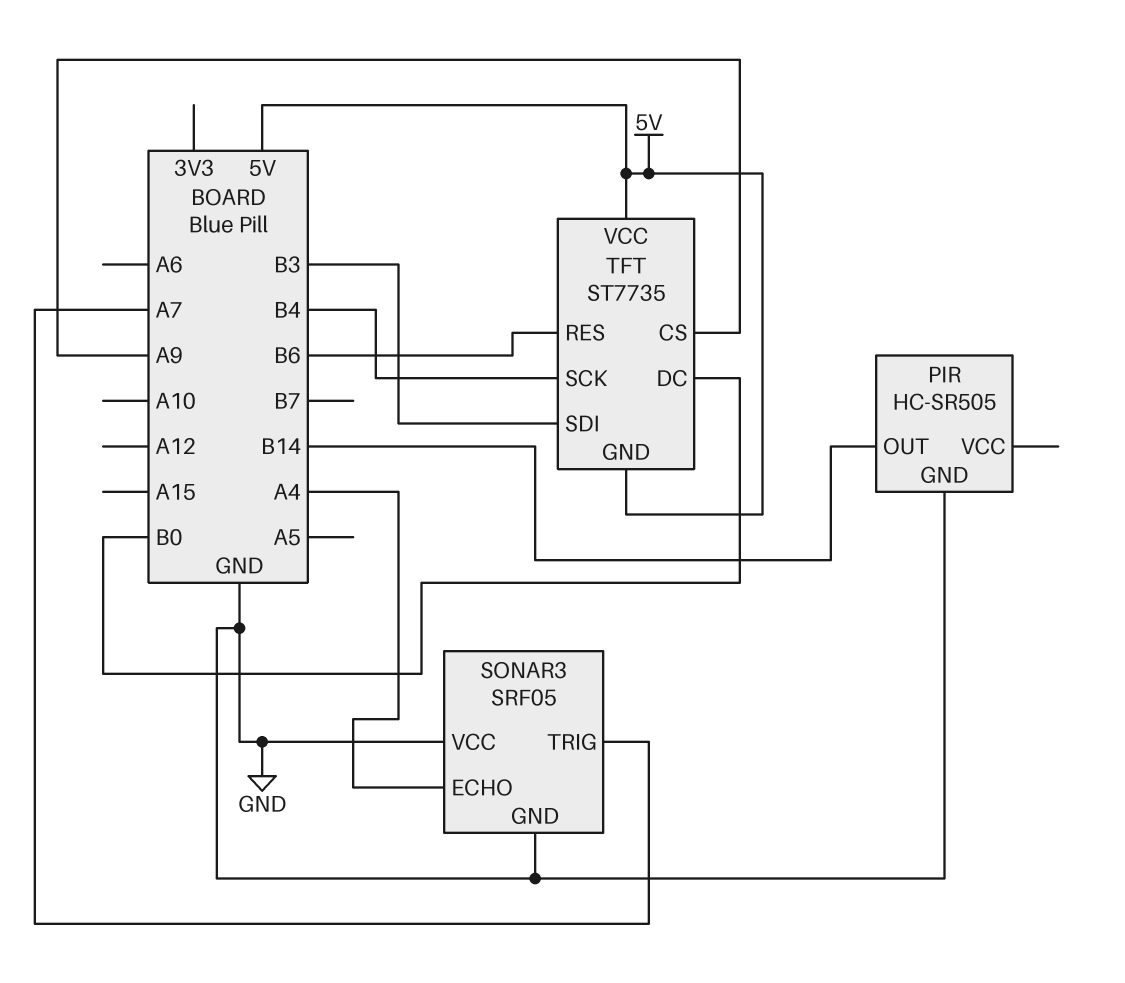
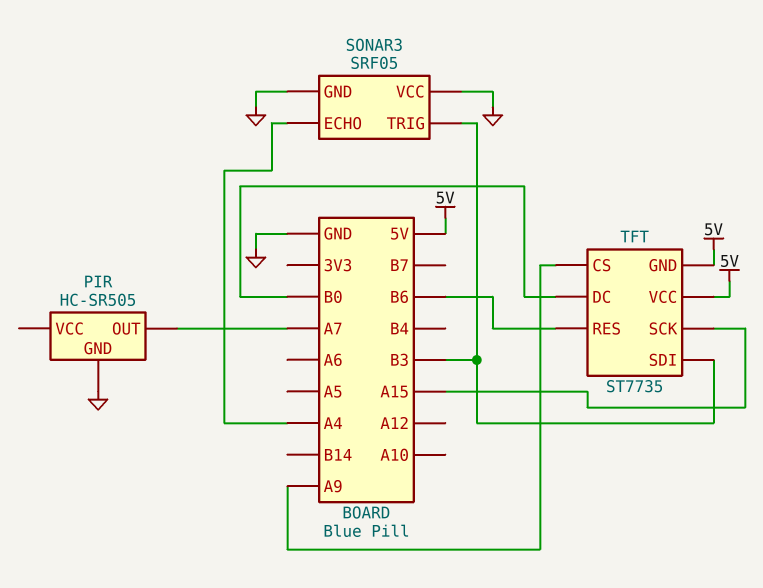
PIR pin OUT: B14 -> A7
SONAR3 pin TRIG: A7 -> B3
TFT pin SCK: B4 -> A15

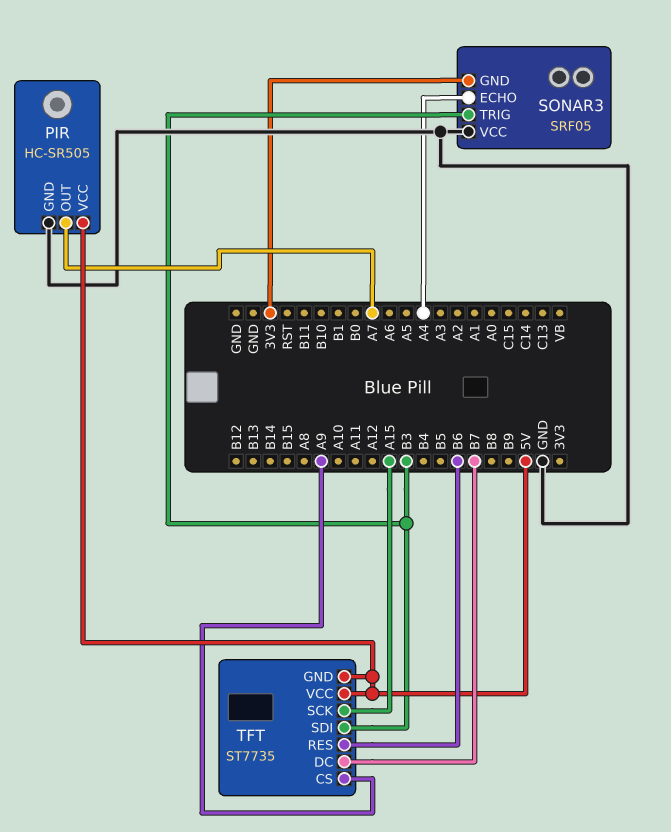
PIR pin VCC: none -> 5V
SONAR3 pin GND: GND -> 3V3
TFT pin DC: B0 -> B7

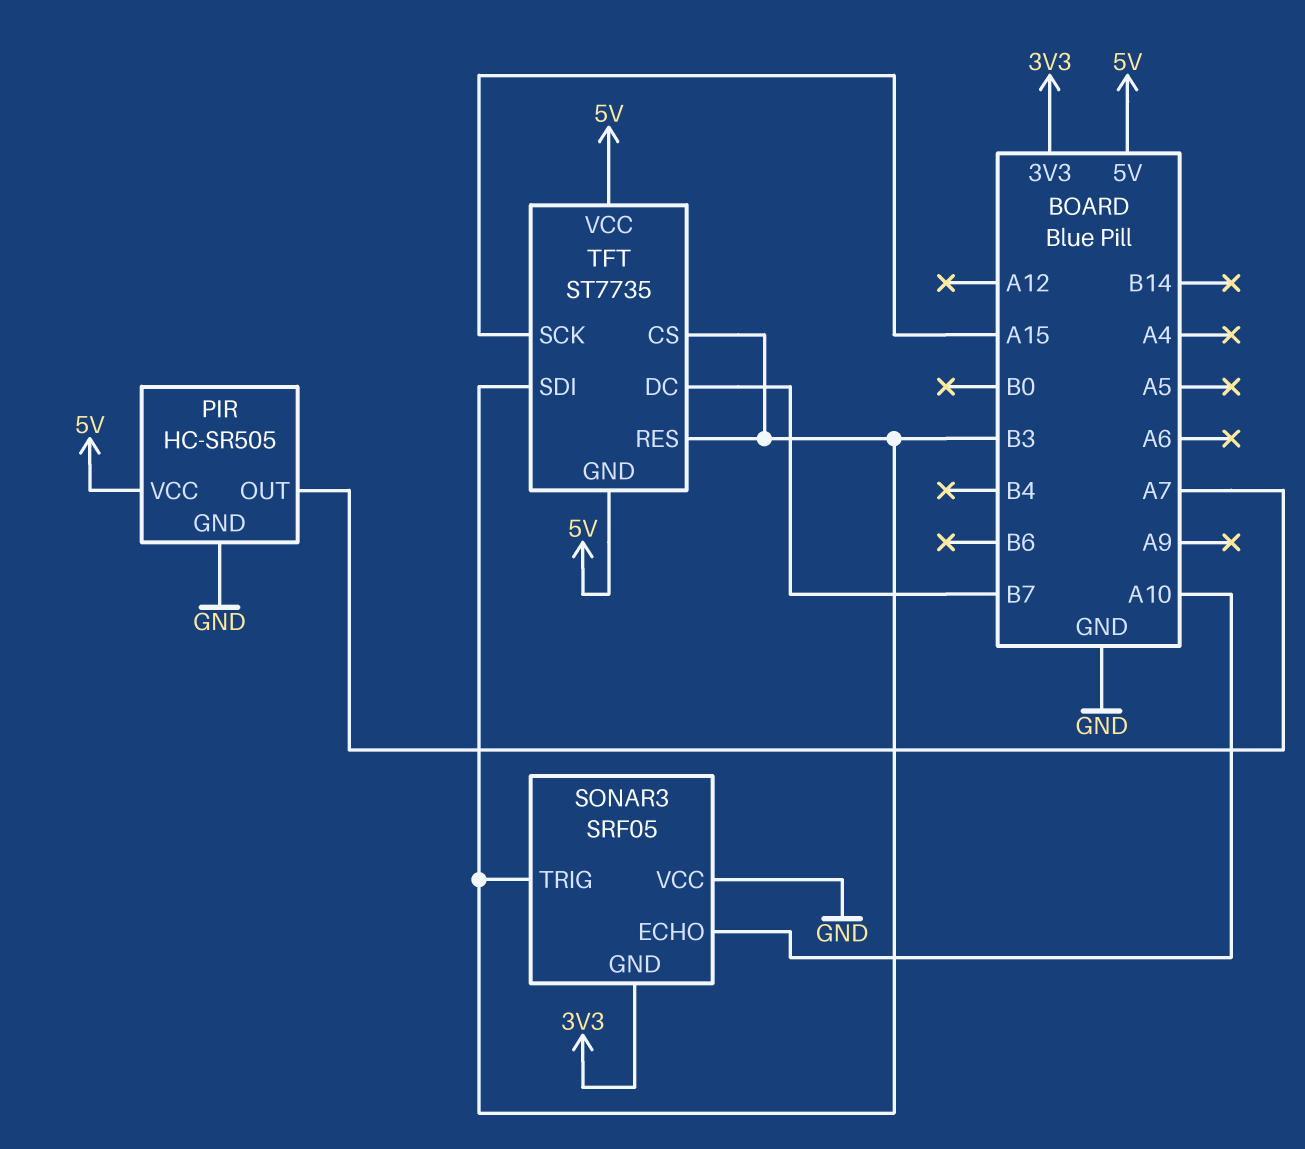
SONAR3 pin ECHO: A4 -> A10
TFT pin CS: A9 -> B3
TFT pin RES: B6 -> B3

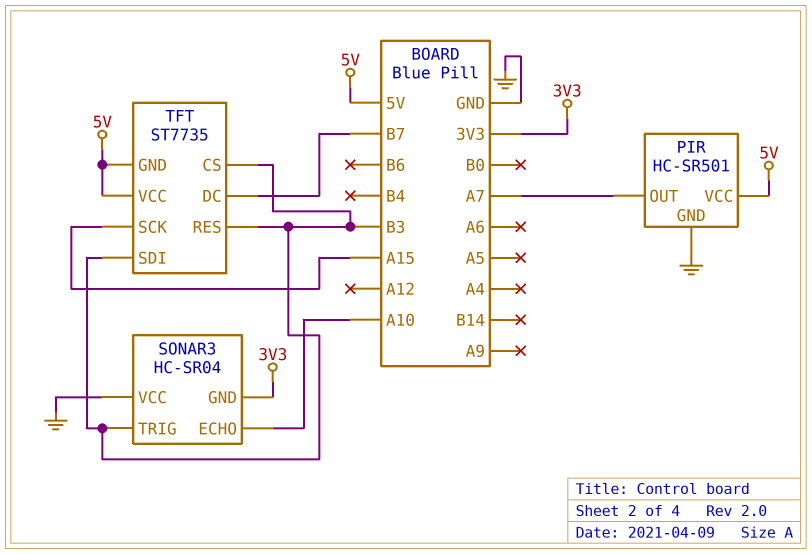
PIR: HC-SR505 -> HC-SR501
SONAR3: SRF05 -> HC-SR04

